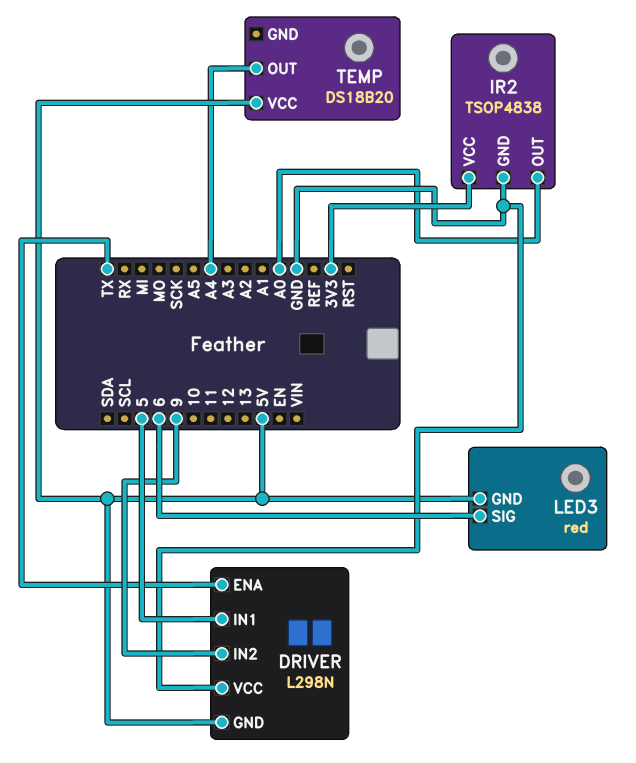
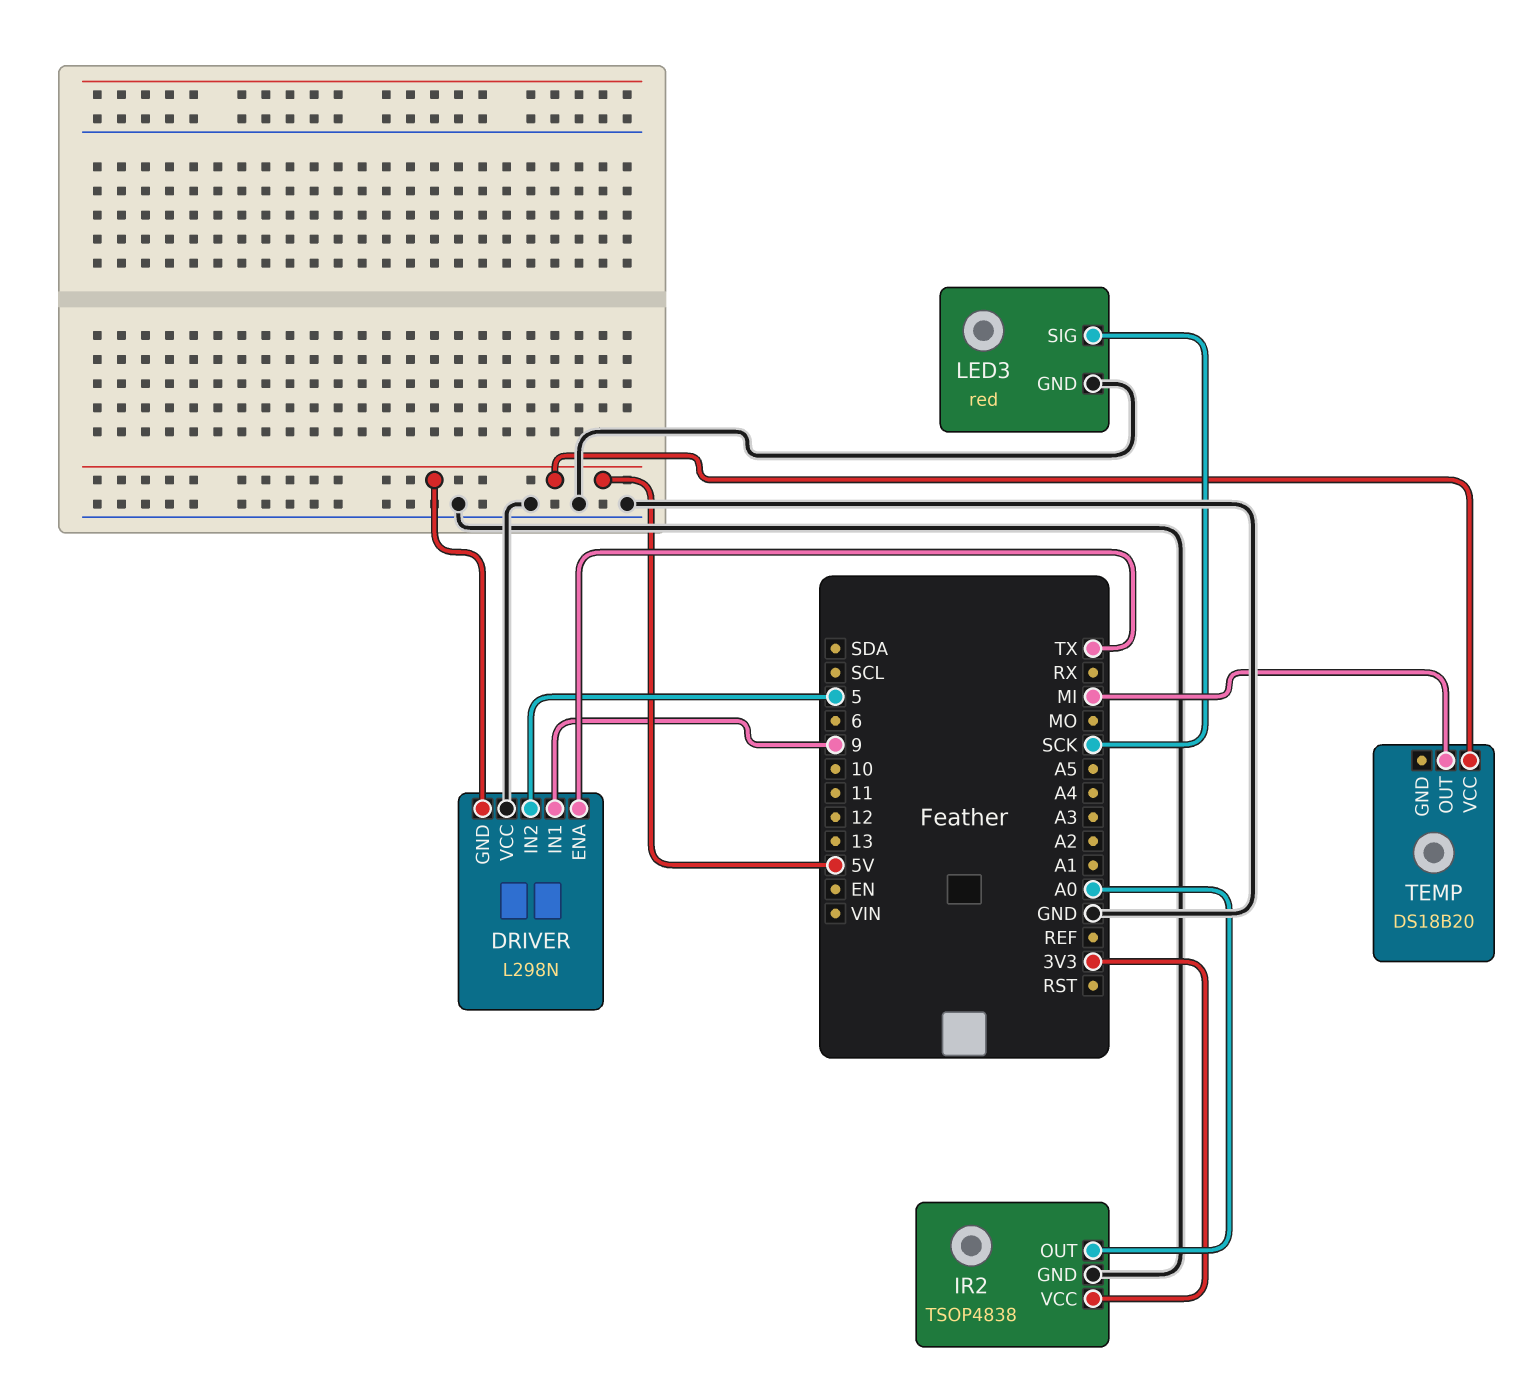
DRIVER pin IN1: 5 -> 9
DRIVER pin IN2: 9 -> 5
LED3 pin GND: 5V -> GND
LED3 pin SIG: 6 -> SCK
TEMP pin OUT: A4 -> MI

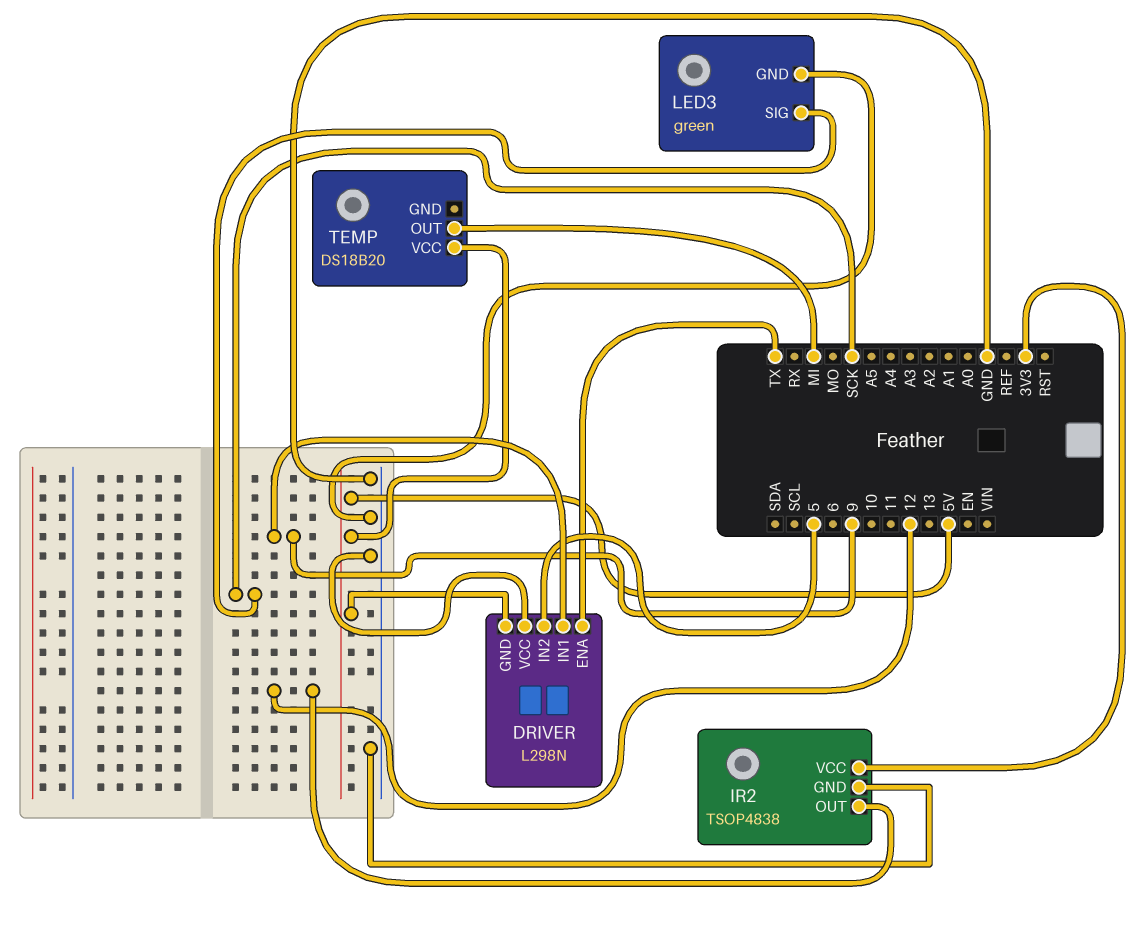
IR2 pin OUT: A0 -> 12
LED3: red -> green

